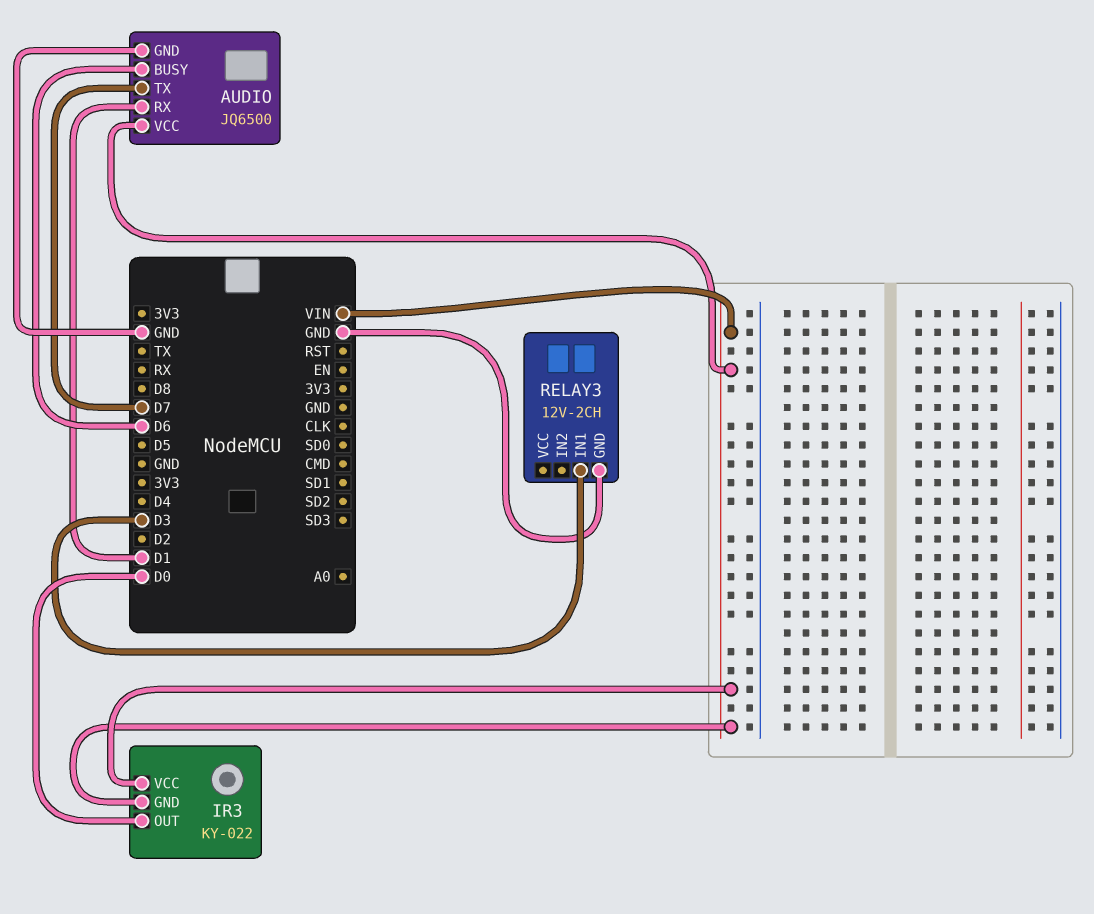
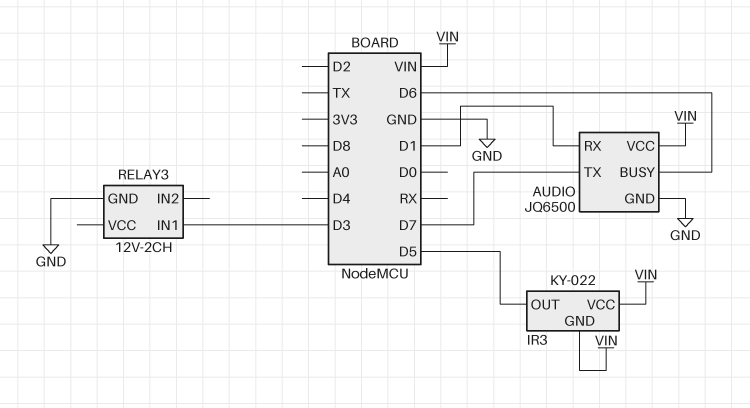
IR3 pin OUT: D0 -> D5

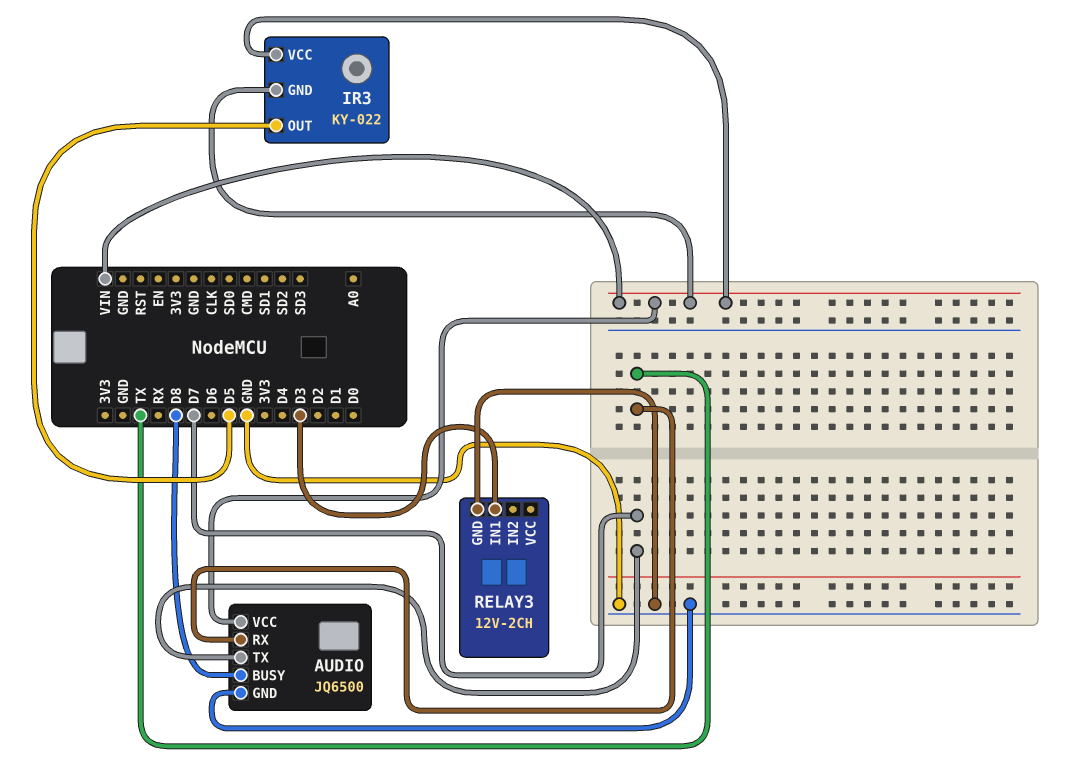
AUDIO pin BUSY: D6 -> D8
AUDIO pin RX: D1 -> TX

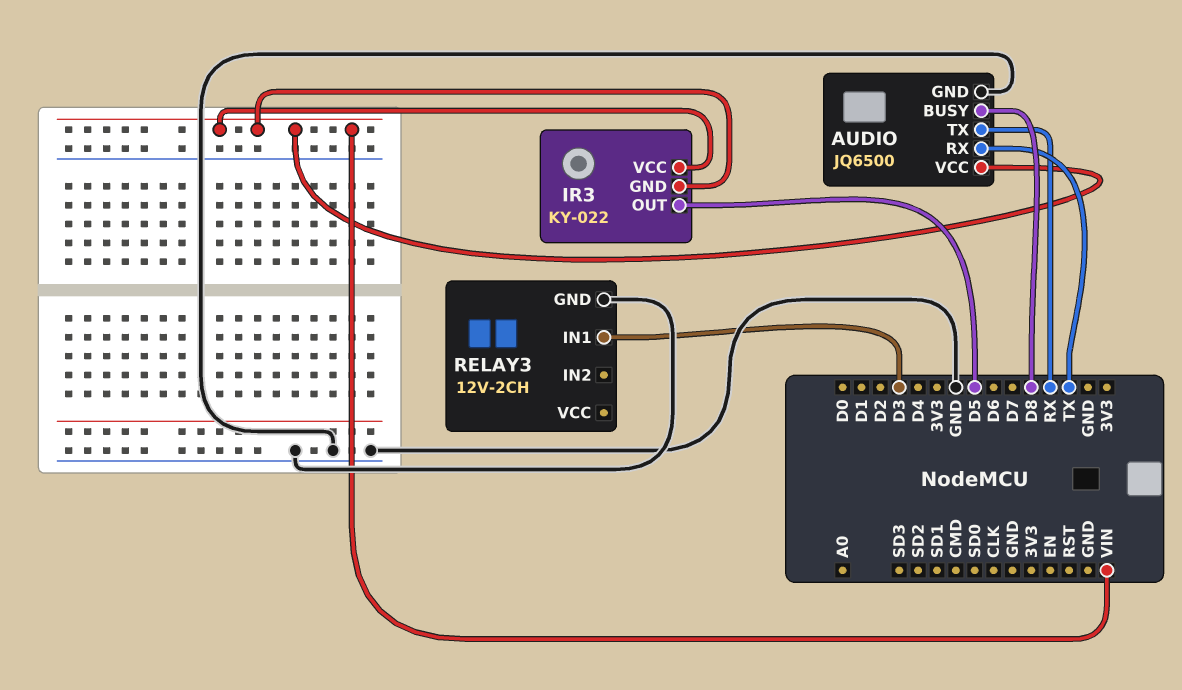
AUDIO pin TX: D7 -> RX

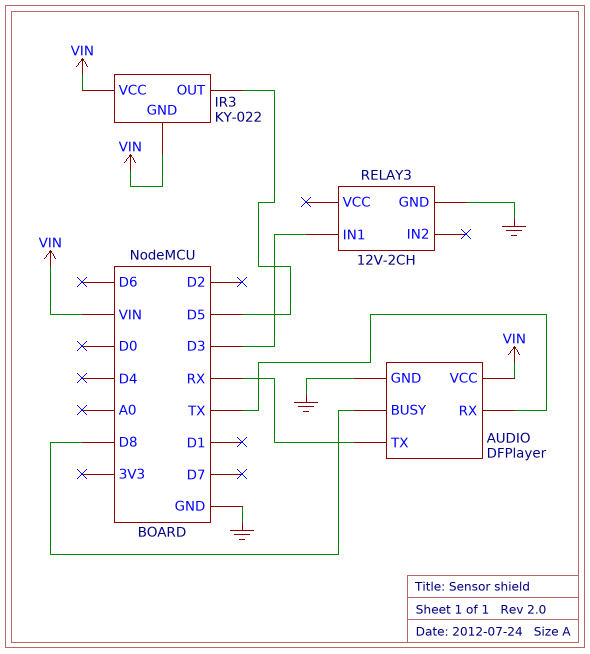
AUDIO: JQ6500 -> DFPlayer

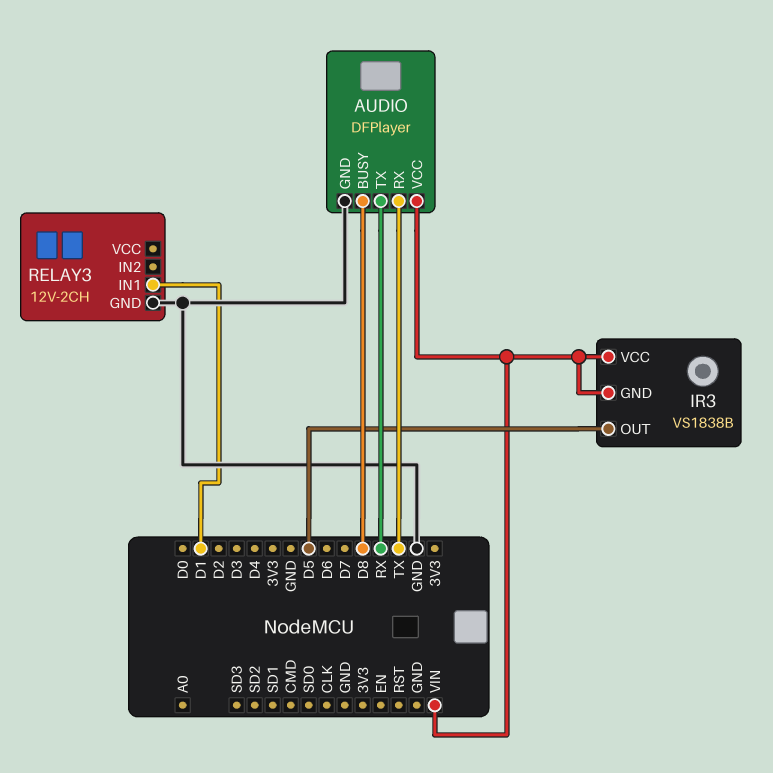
IR3: KY-022 -> VS1838B
RELAY3 pin IN1: D3 -> D1

